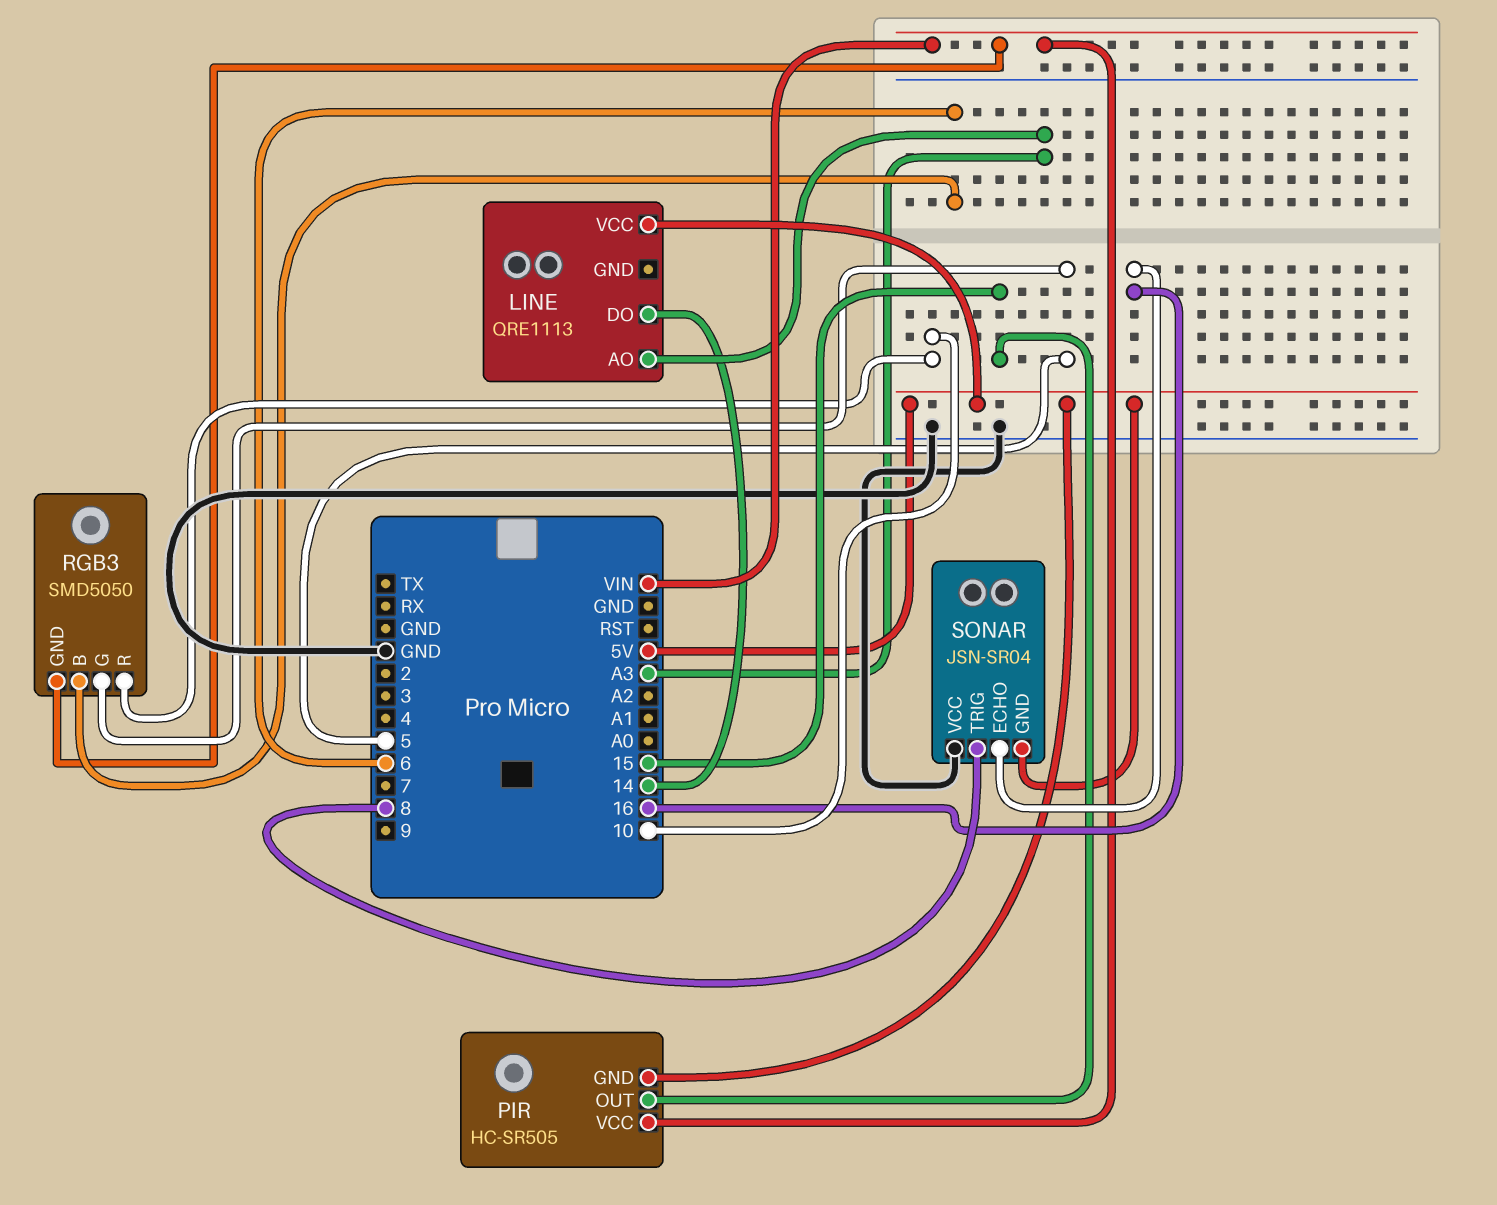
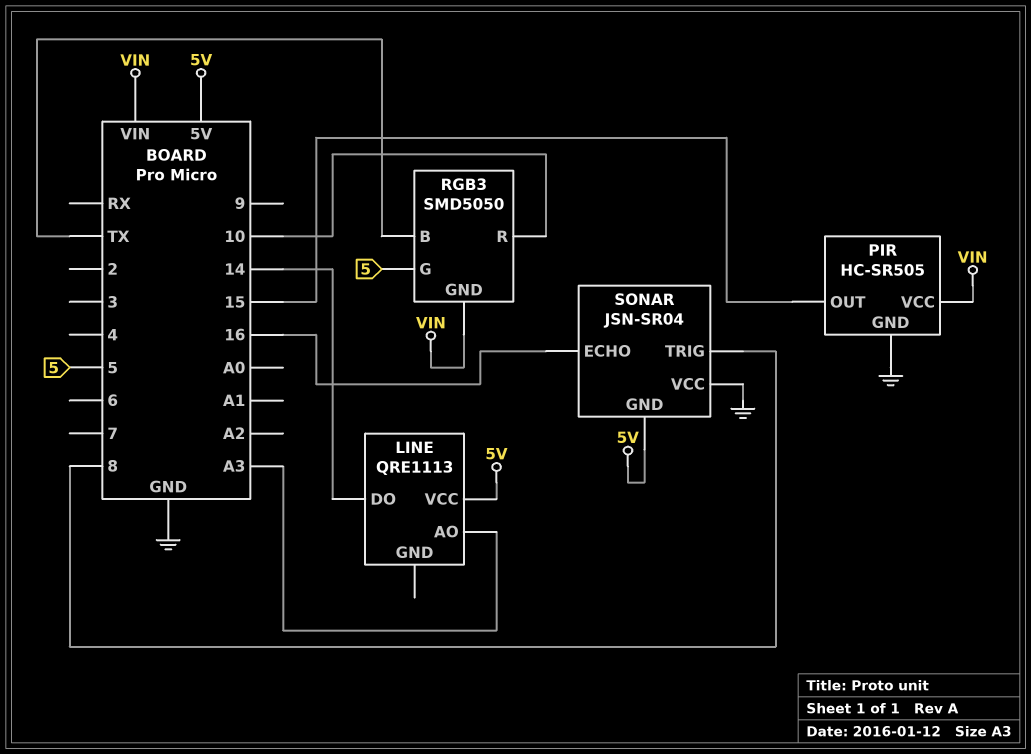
PIR pin GND: 5V -> GND
RGB3 pin B: 6 -> TX

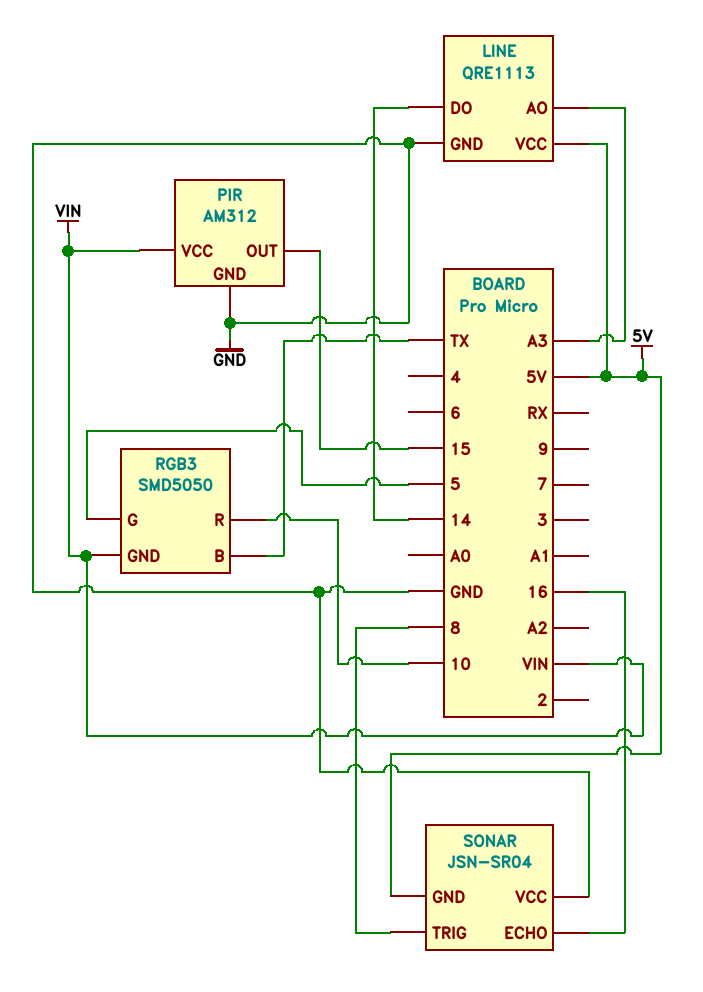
LINE pin GND: none -> GND
PIR: HC-SR505 -> AM312

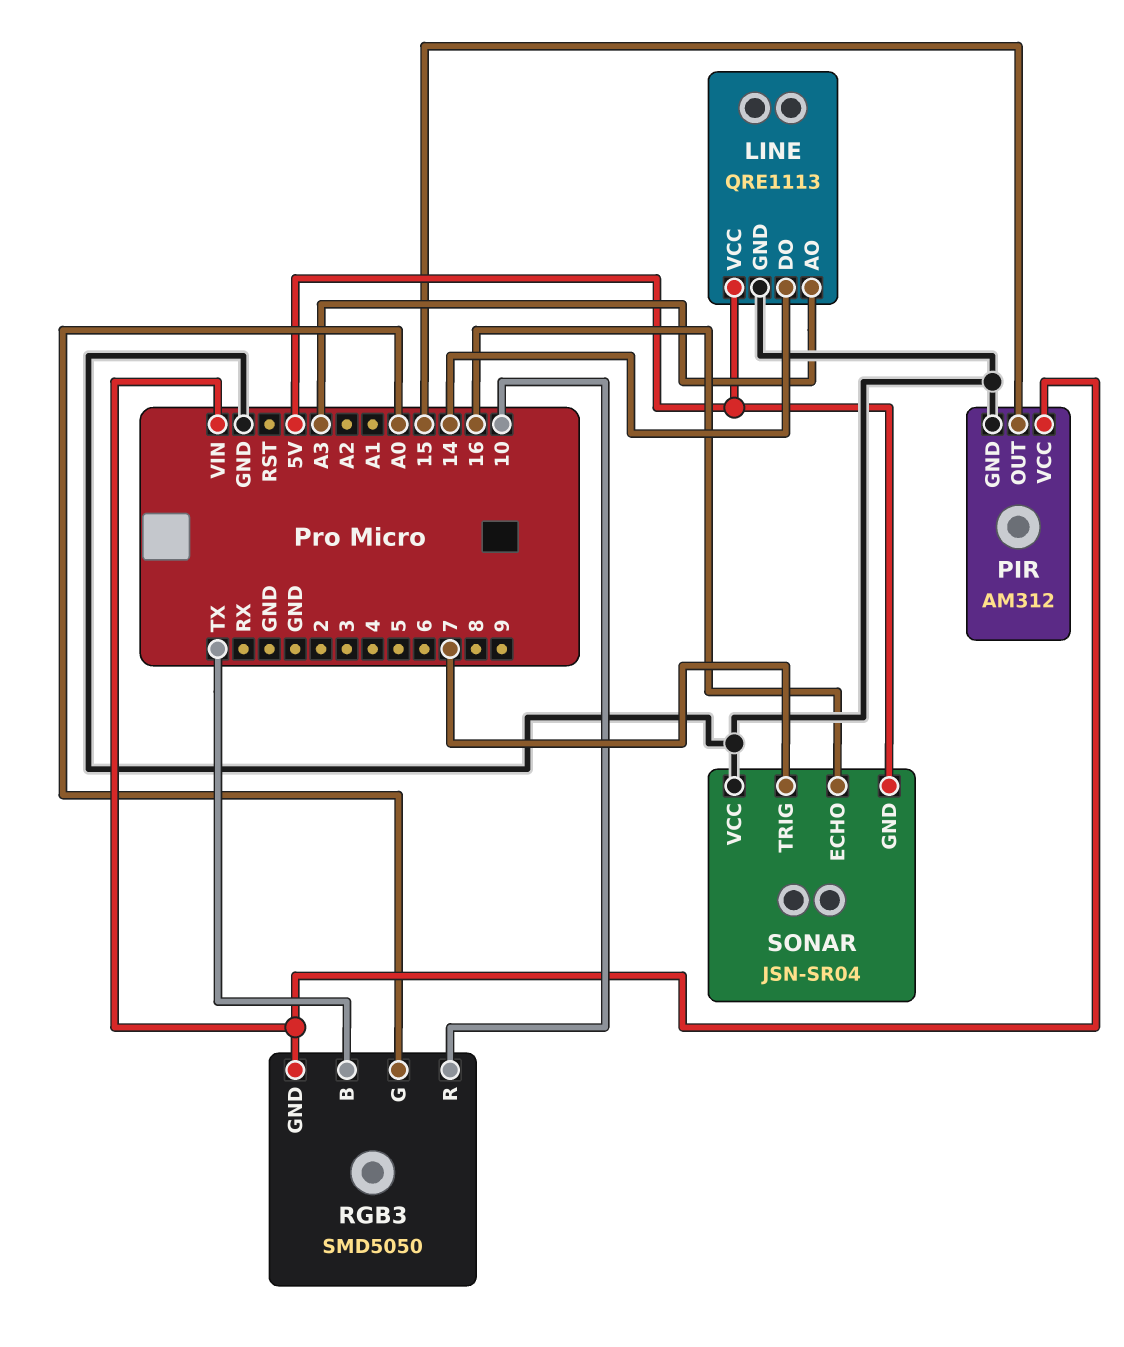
RGB3 pin G: 5 -> A0
SONAR pin TRIG: 8 -> 7

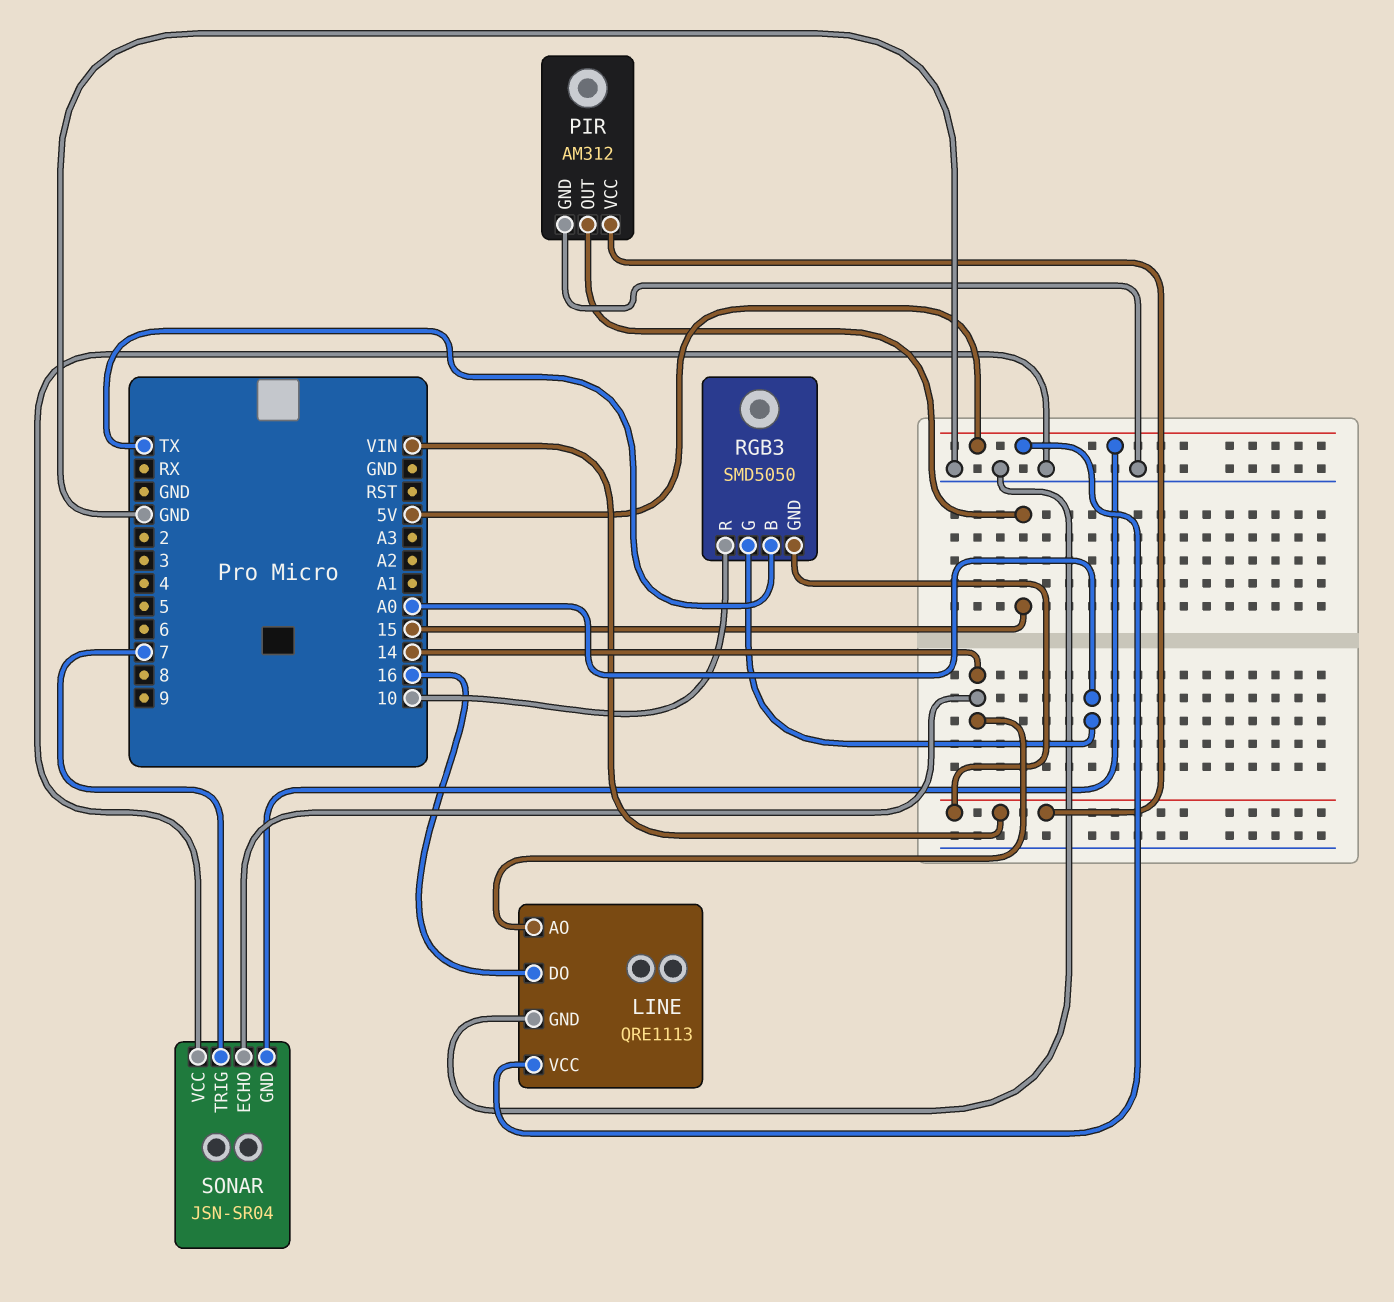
LINE pin AO: A3 -> 14
LINE pin DO: 14 -> 16
SONAR pin ECHO: 16 -> 14

